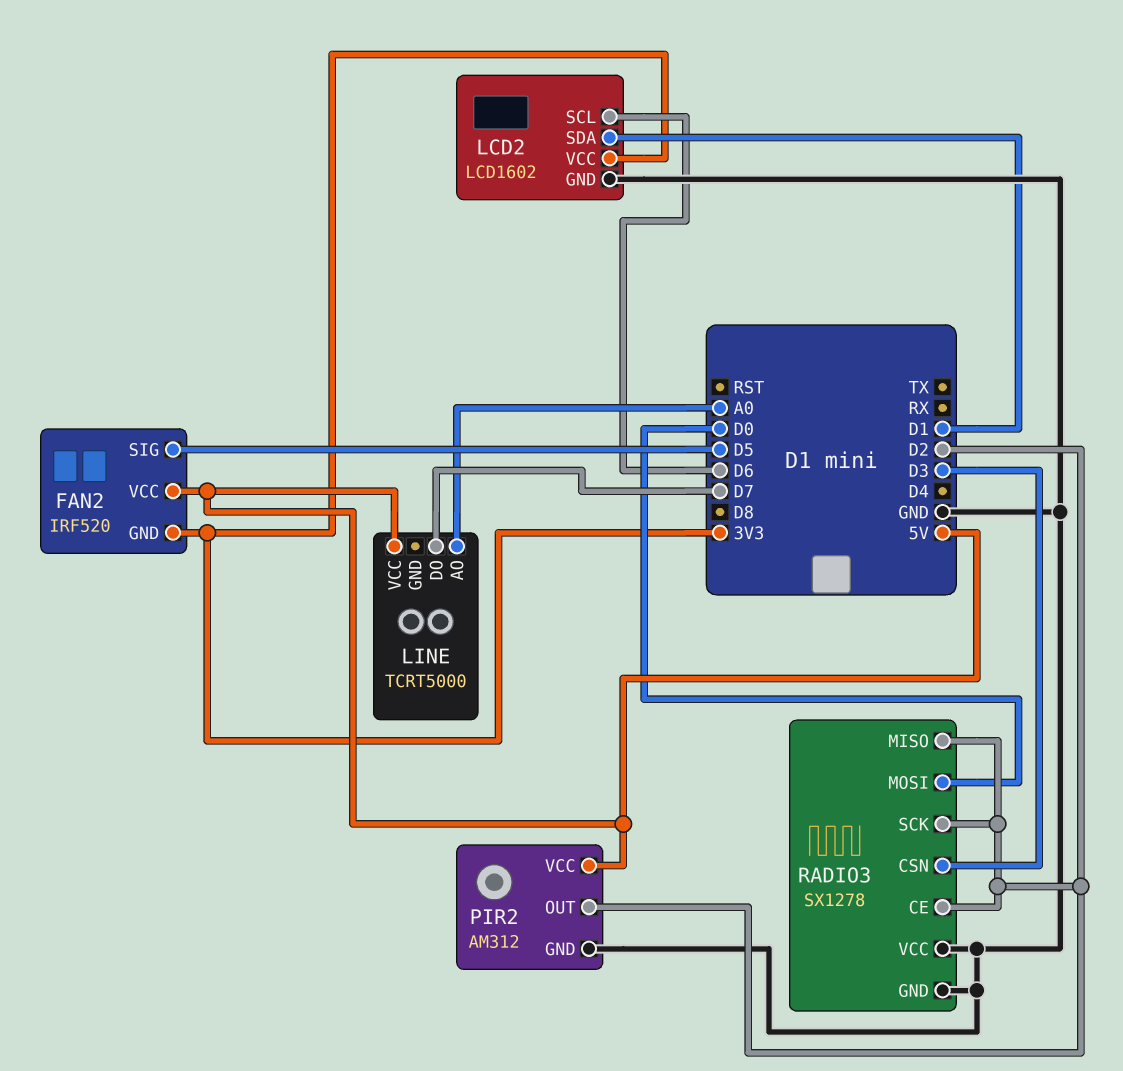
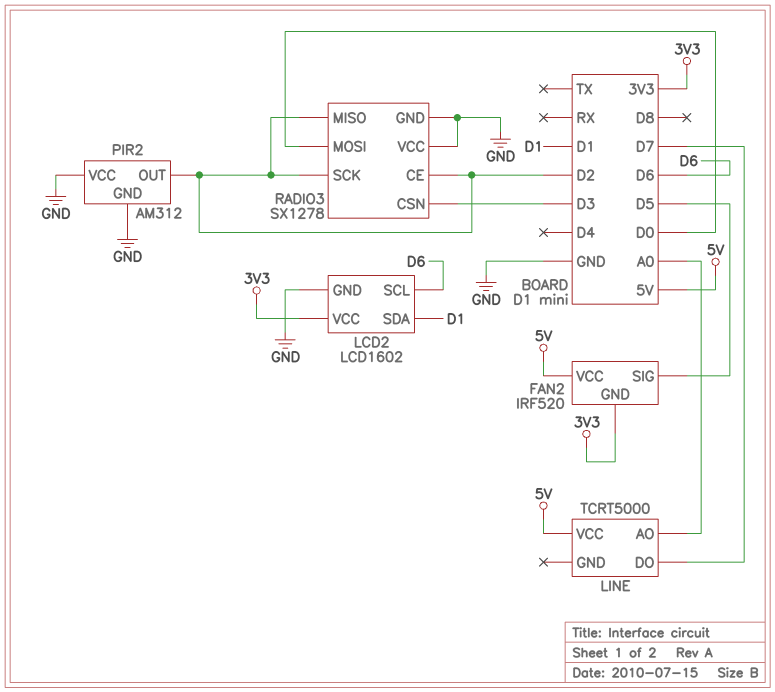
PIR2 pin VCC: 5V -> GND

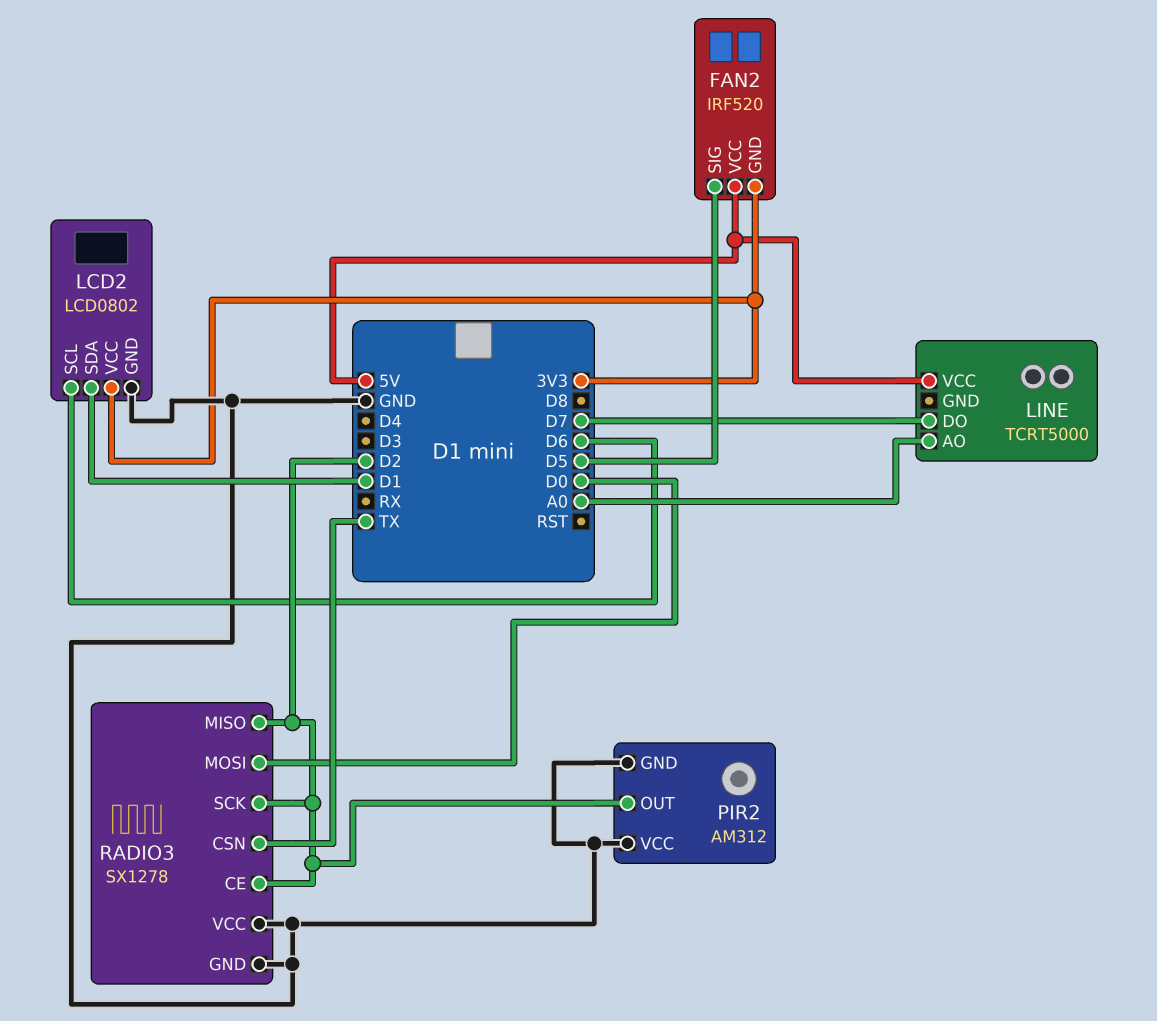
LCD2: LCD1602 -> LCD0802
RADIO3 pin CSN: D3 -> TX

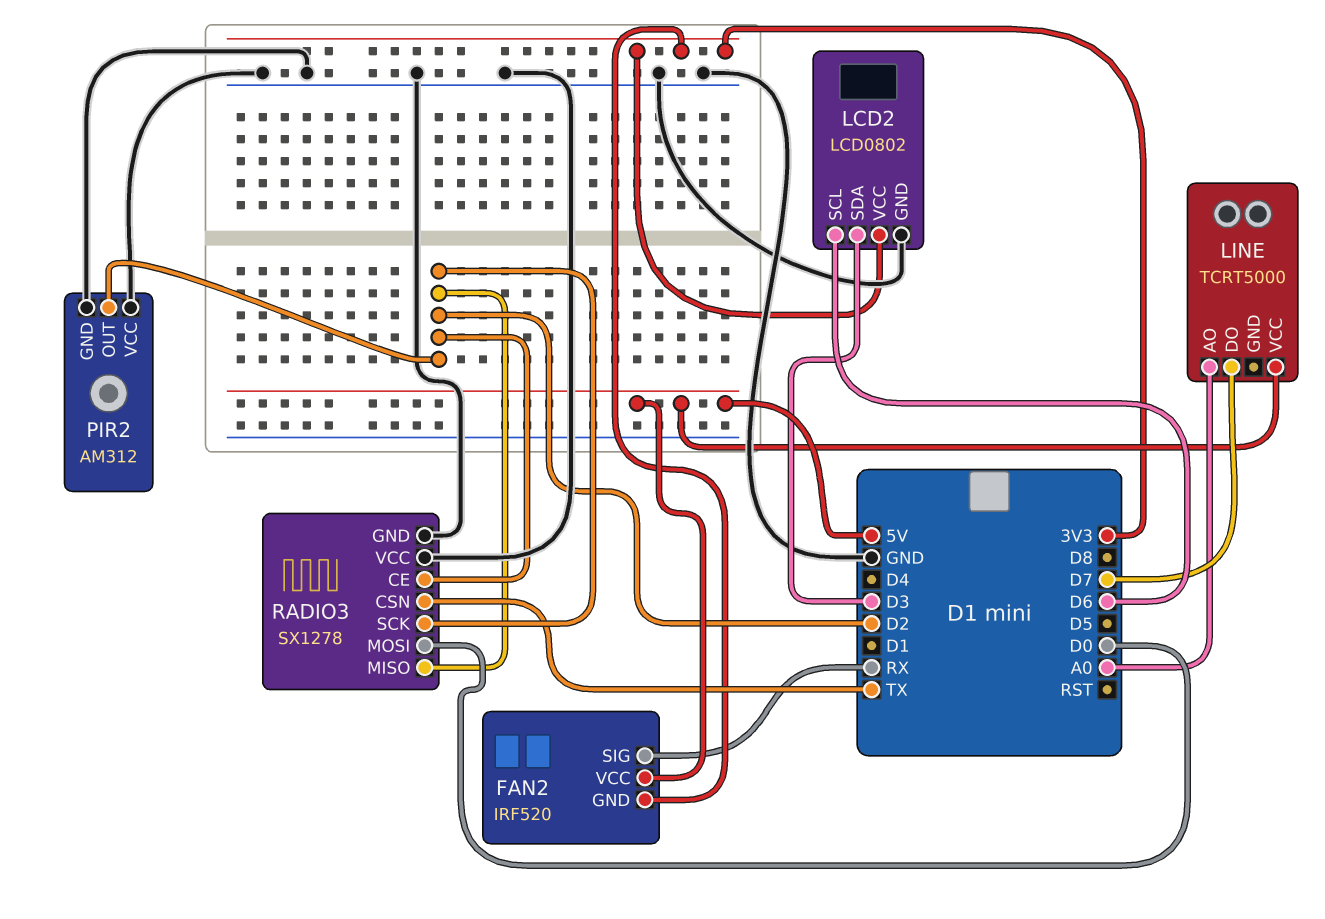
FAN2 pin SIG: D5 -> RX
LCD2 pin SDA: D1 -> D3

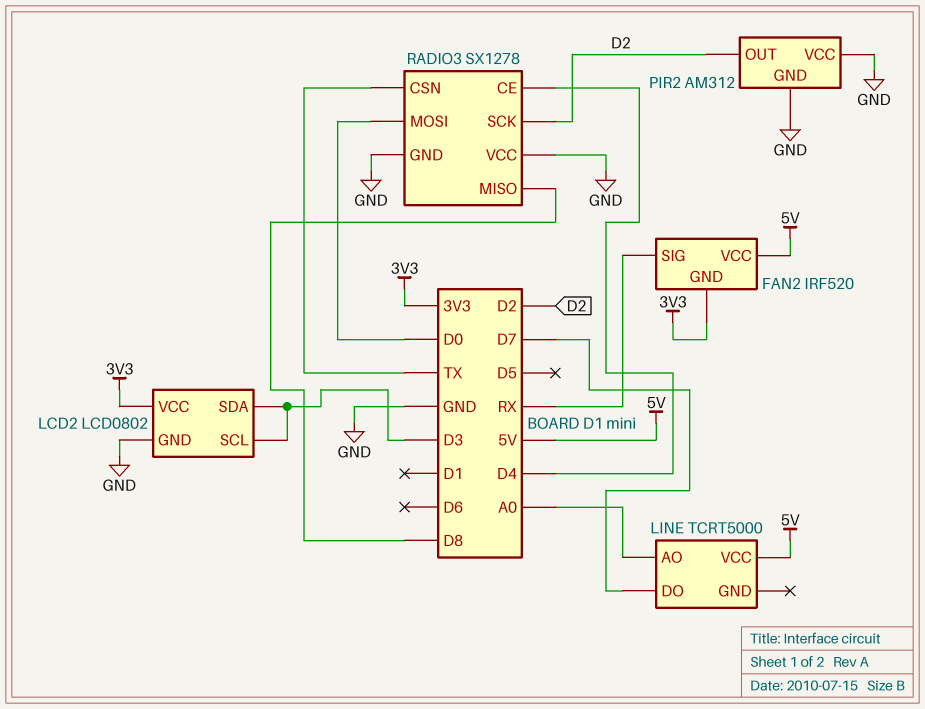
LCD2 pin SCL: D6 -> D3
RADIO3 pin CE: D2 -> D4
RADIO3 pin MISO: D2 -> D8

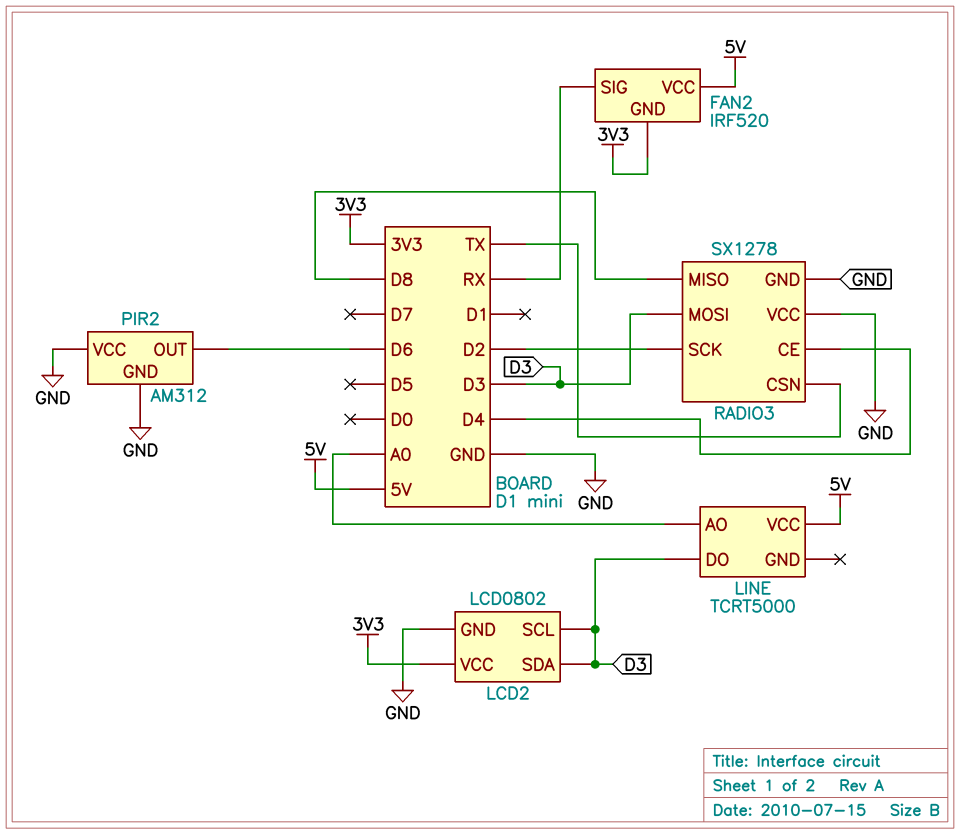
LINE pin DO: D7 -> D3
PIR2 pin OUT: D2 -> D6
RADIO3 pin MOSI: D0 -> D3

